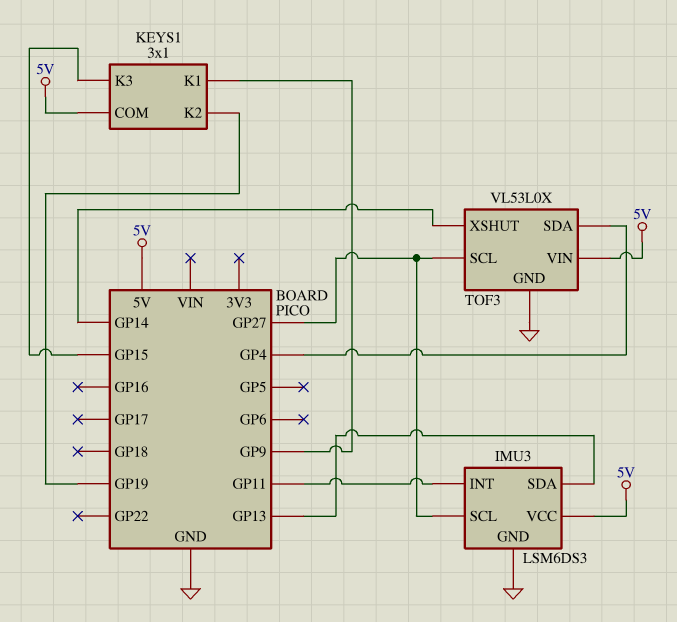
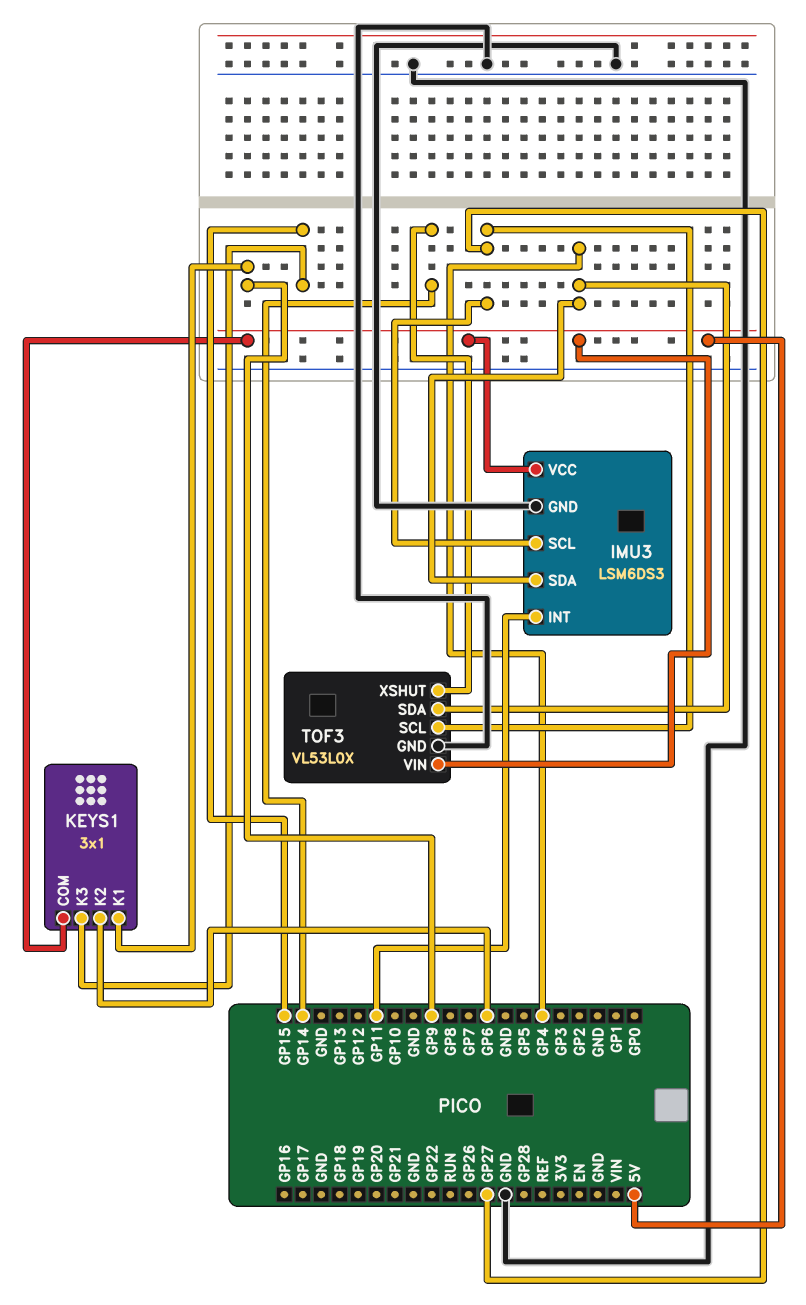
IMU3 pin SDA: GP13 -> GP4
KEYS1 pin K2: GP19 -> GP6

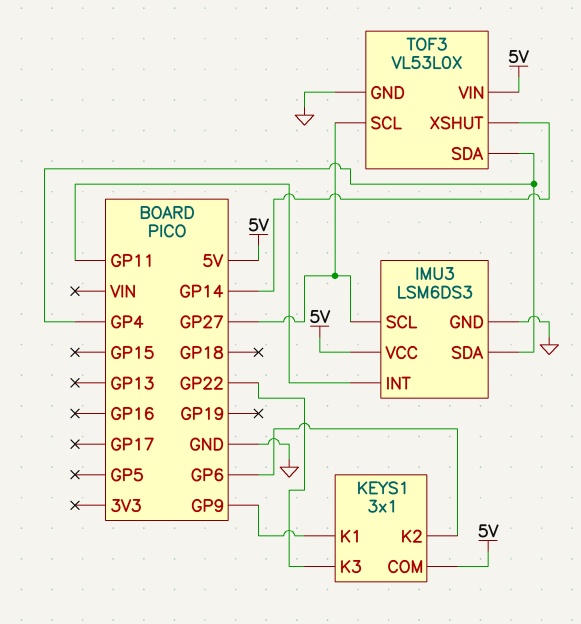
KEYS1 pin K3: GP15 -> GP22

